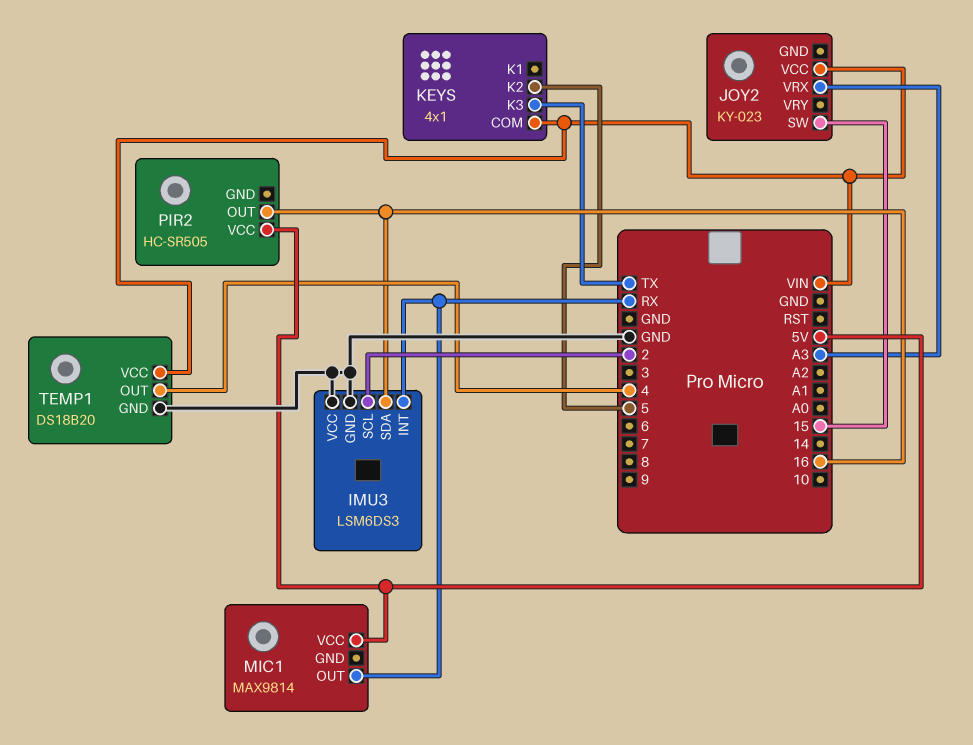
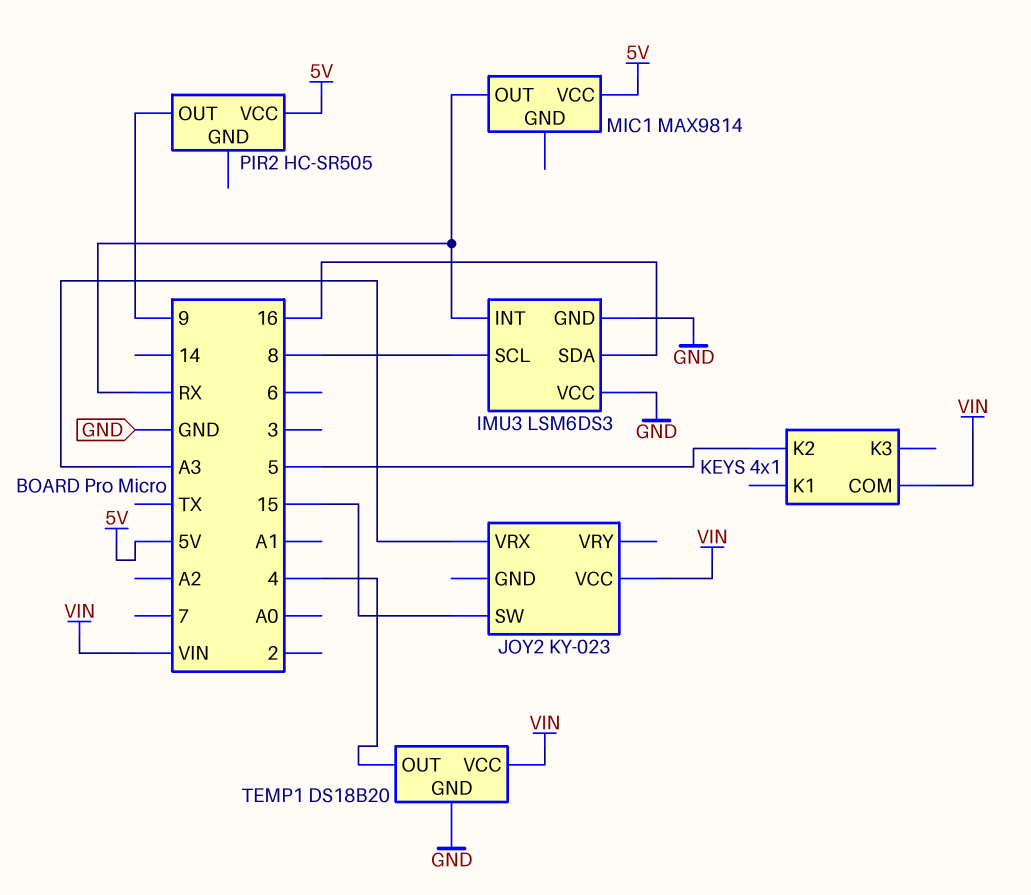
IMU3 pin SCL: 2 -> 8
KEYS pin K3: TX -> none
PIR2 pin OUT: 16 -> 9

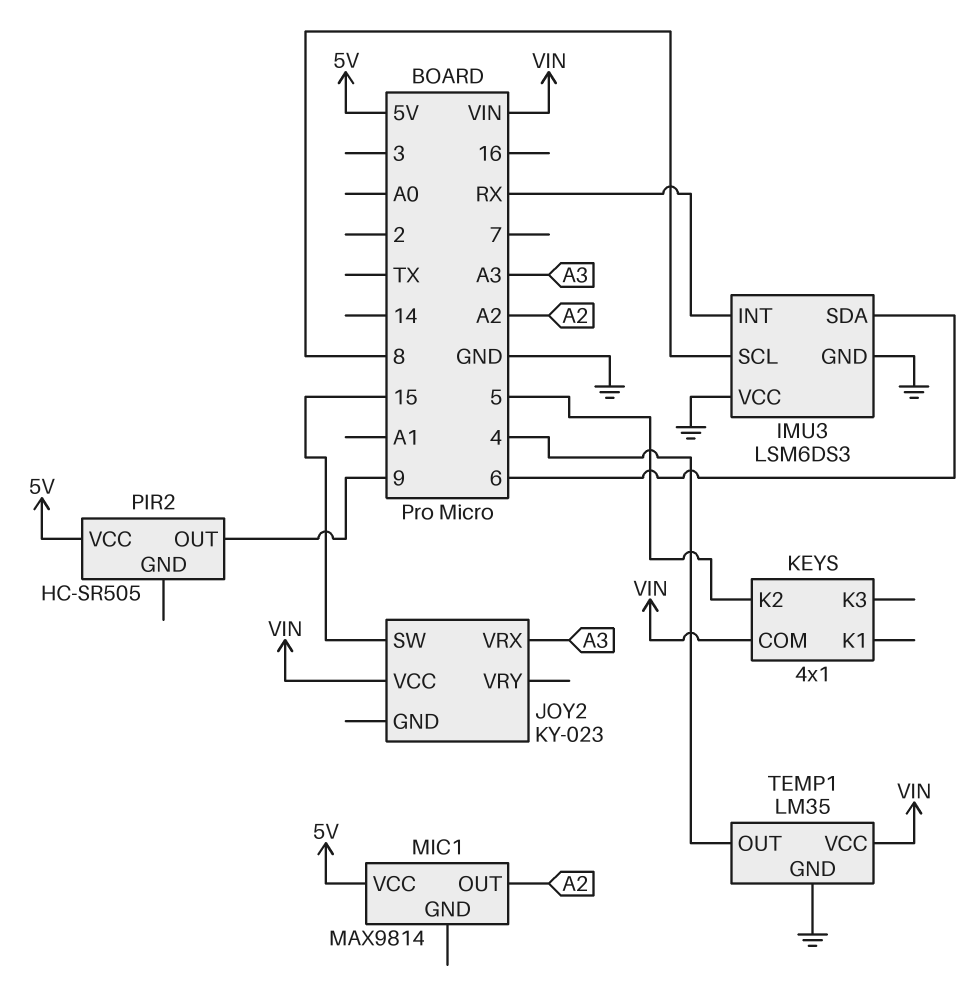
IMU3 pin SDA: 16 -> 6
MIC1 pin OUT: RX -> A2
TEMP1: DS18B20 -> LM35

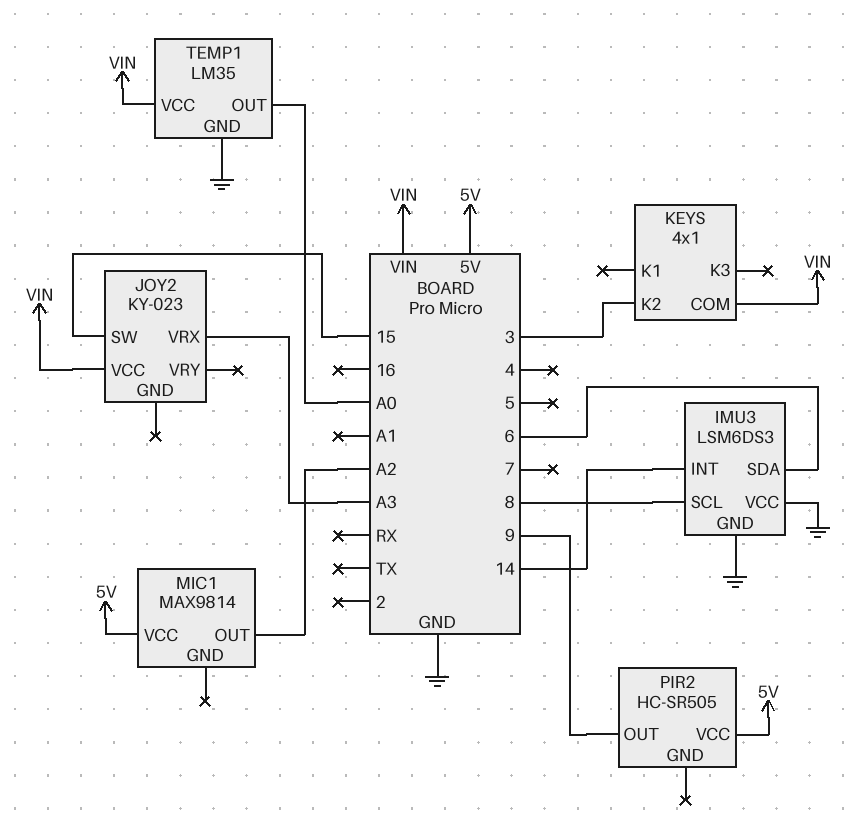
IMU3 pin INT: RX -> 14
KEYS pin K2: 5 -> 3
TEMP1 pin OUT: 4 -> A0

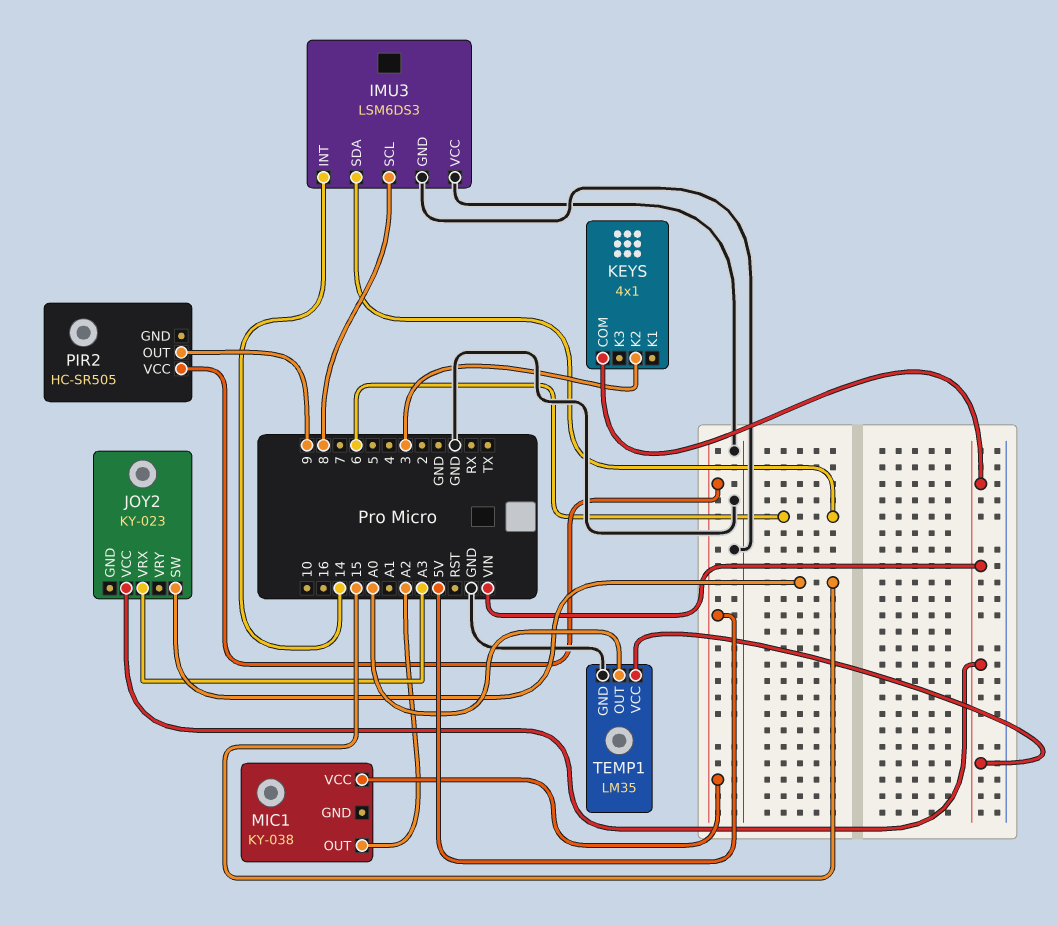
MIC1: MAX9814 -> KY-038

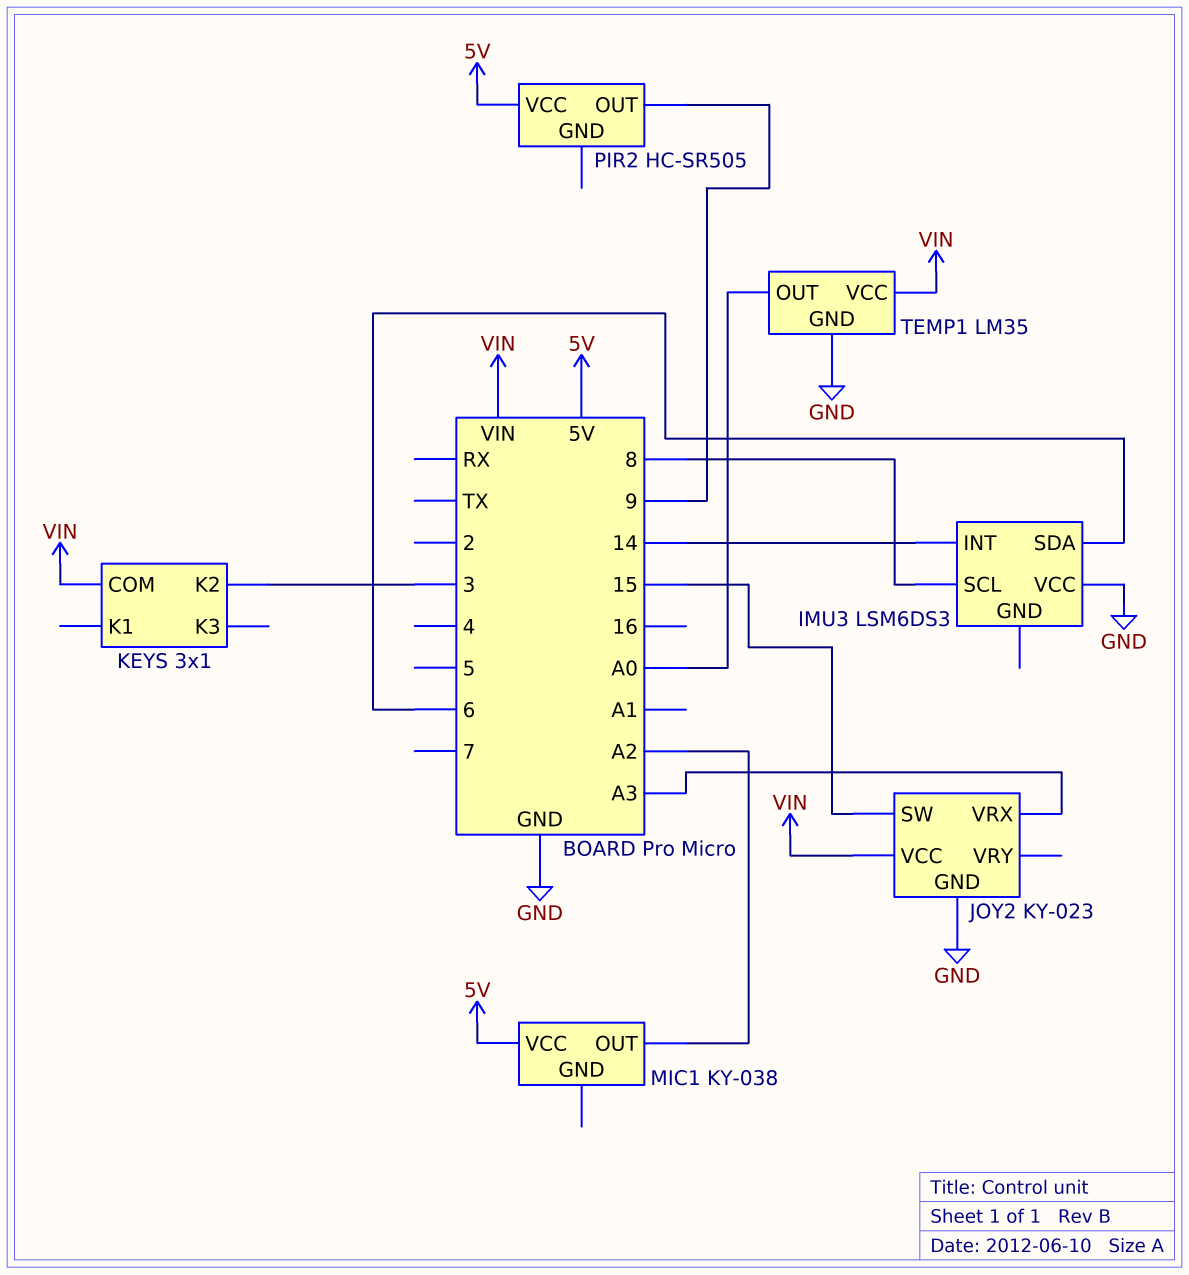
IMU3 pin GND: GND -> none
JOY2 pin GND: none -> GND
KEYS: 4x1 -> 3x1

